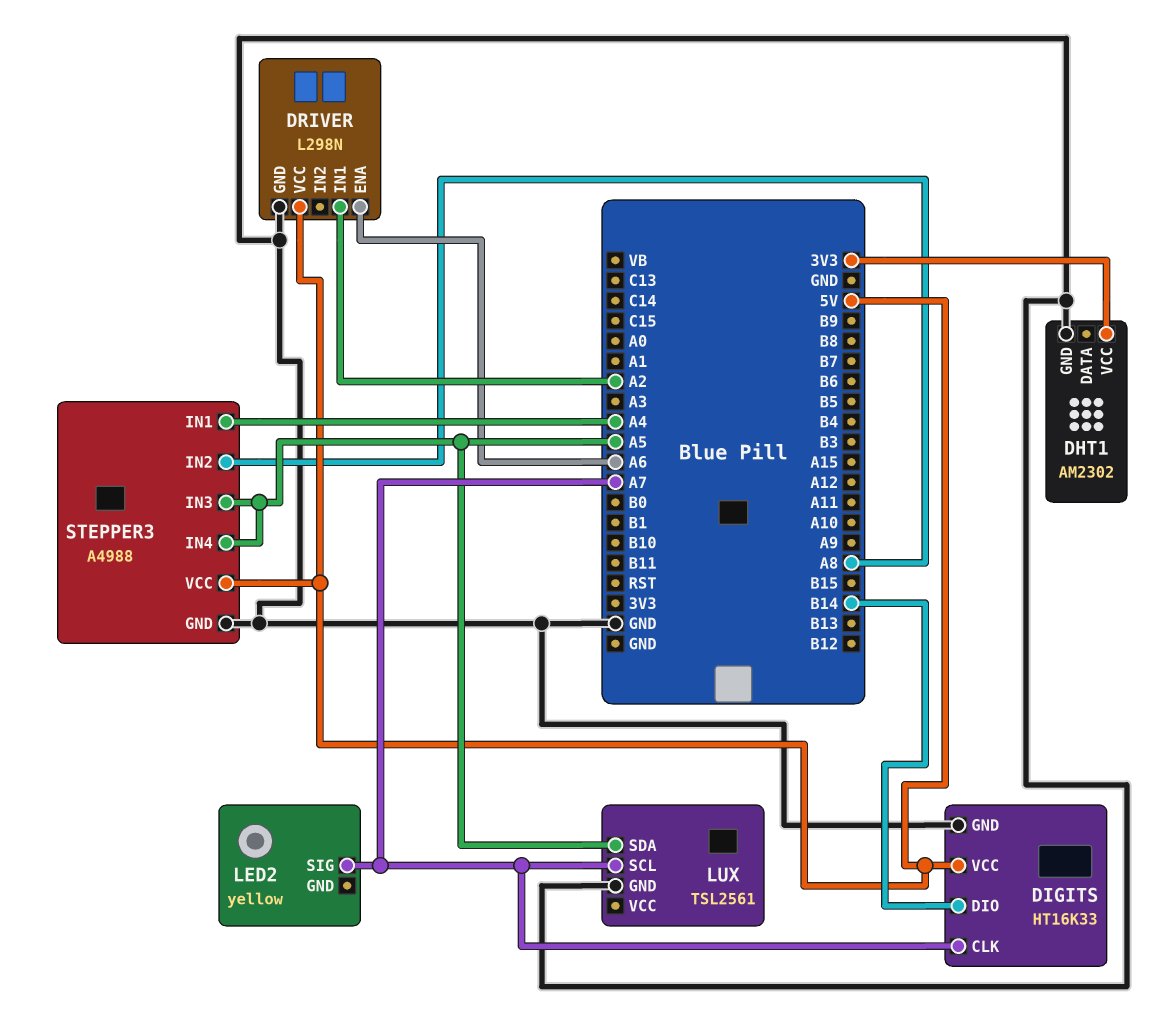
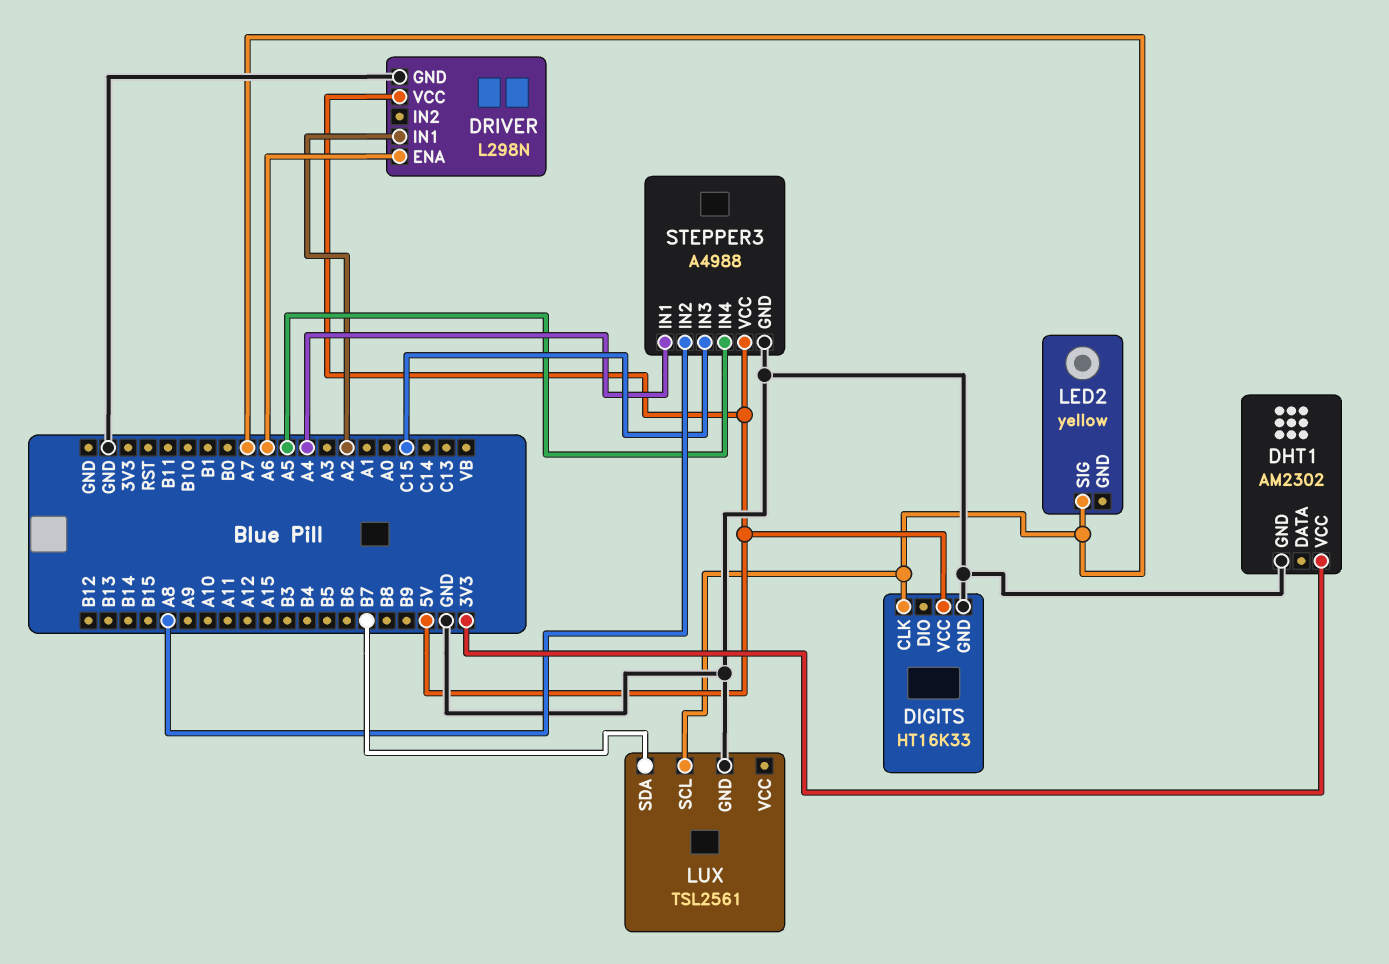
DIGITS pin DIO: B14 -> none
LUX pin SDA: A5 -> B7
STEPPER3 pin IN3: A5 -> C15

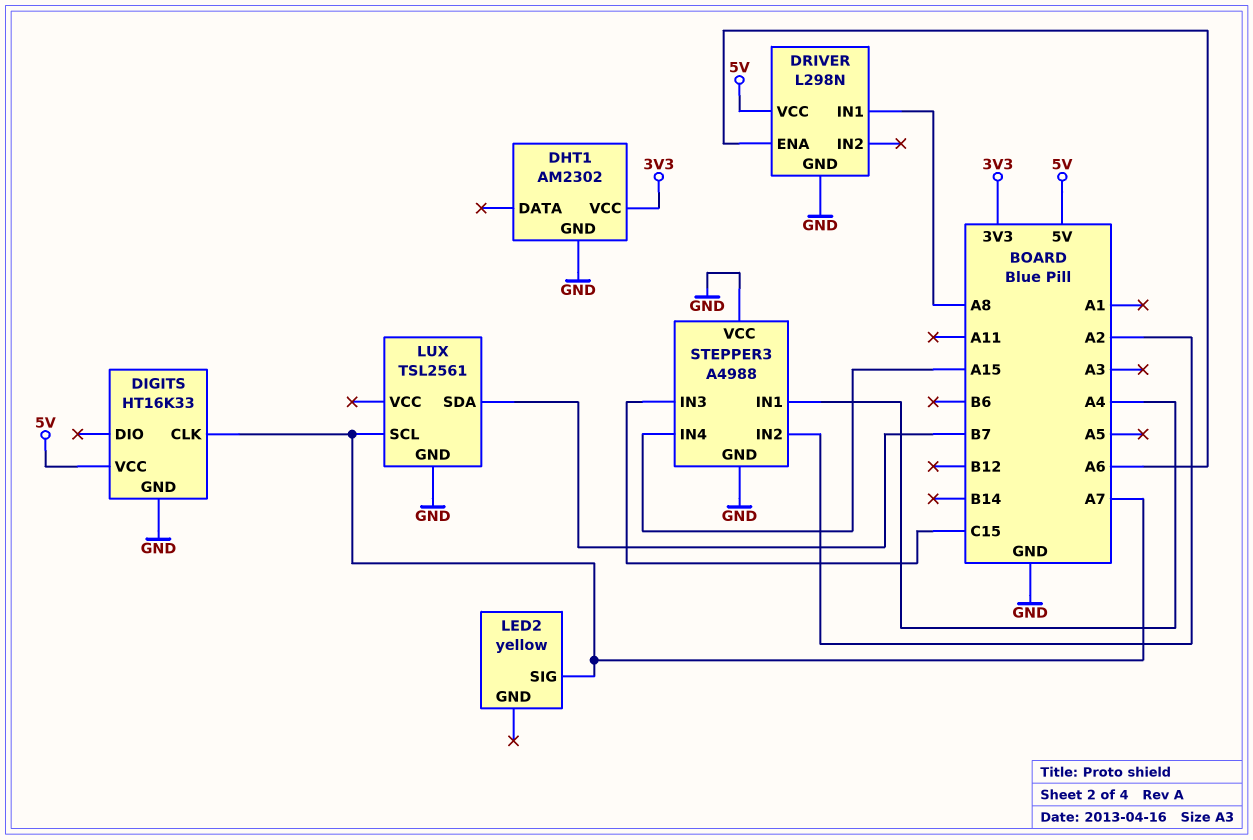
DRIVER pin IN1: A2 -> A8
STEPPER3 pin IN2: A8 -> A2
STEPPER3 pin IN4: A5 -> A15
STEPPER3 pin VCC: 5V -> GND

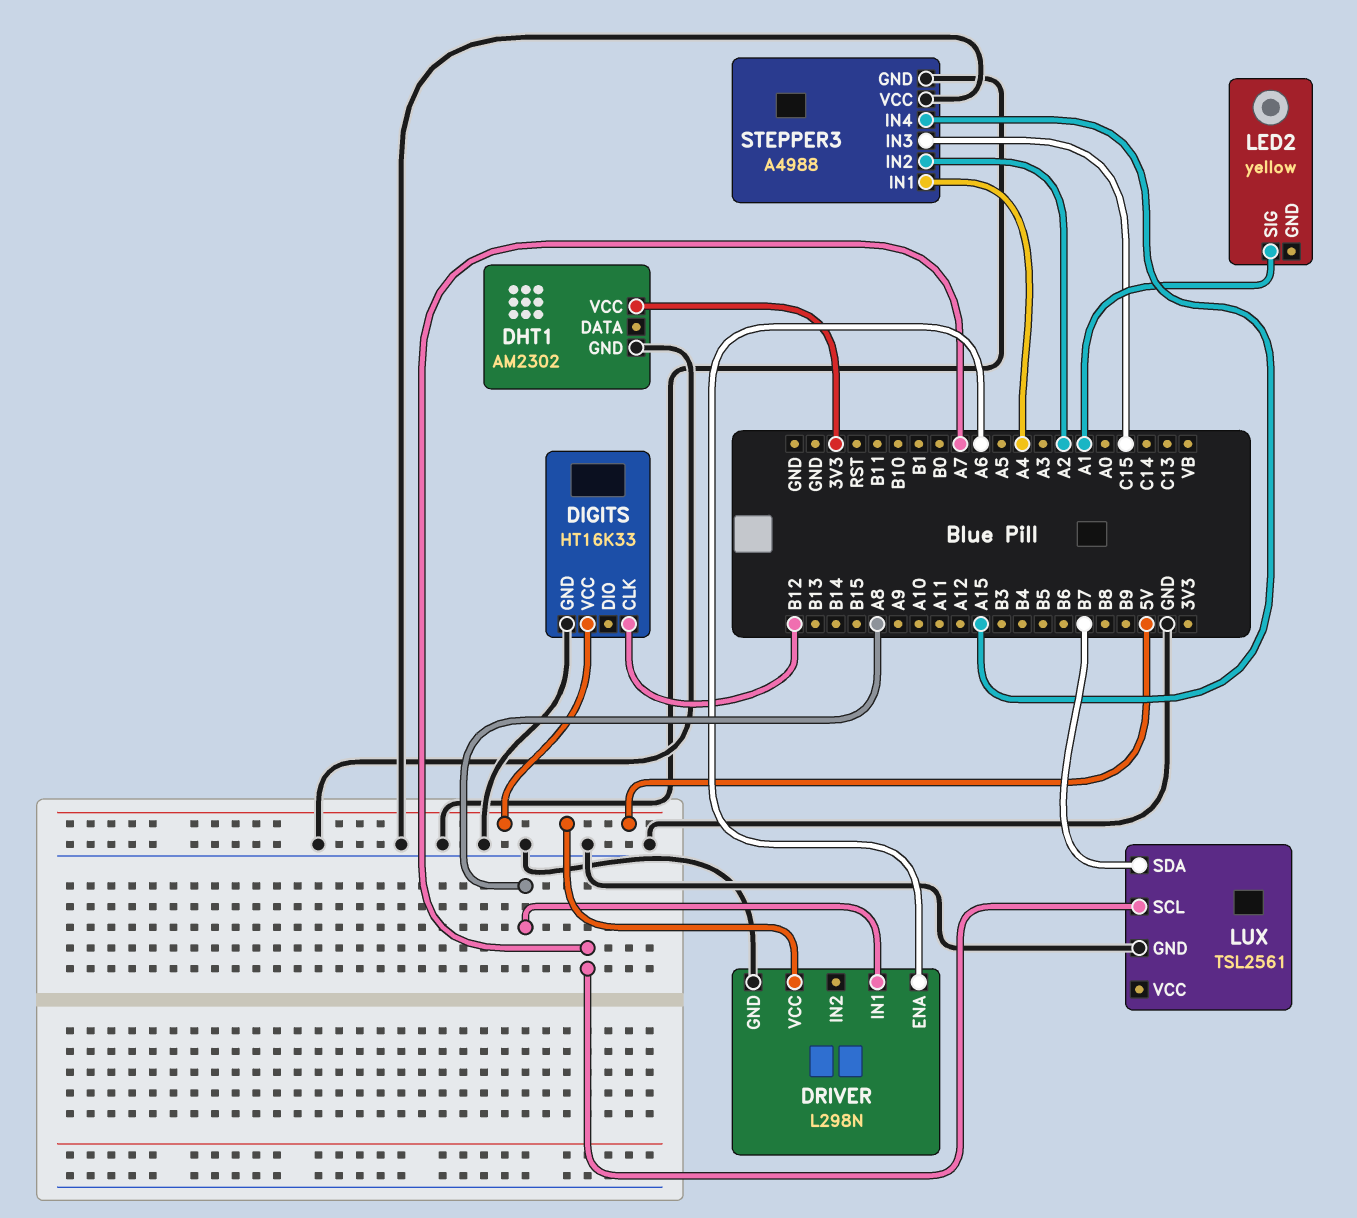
DIGITS pin CLK: A7 -> B12
LED2 pin SIG: A7 -> A1

